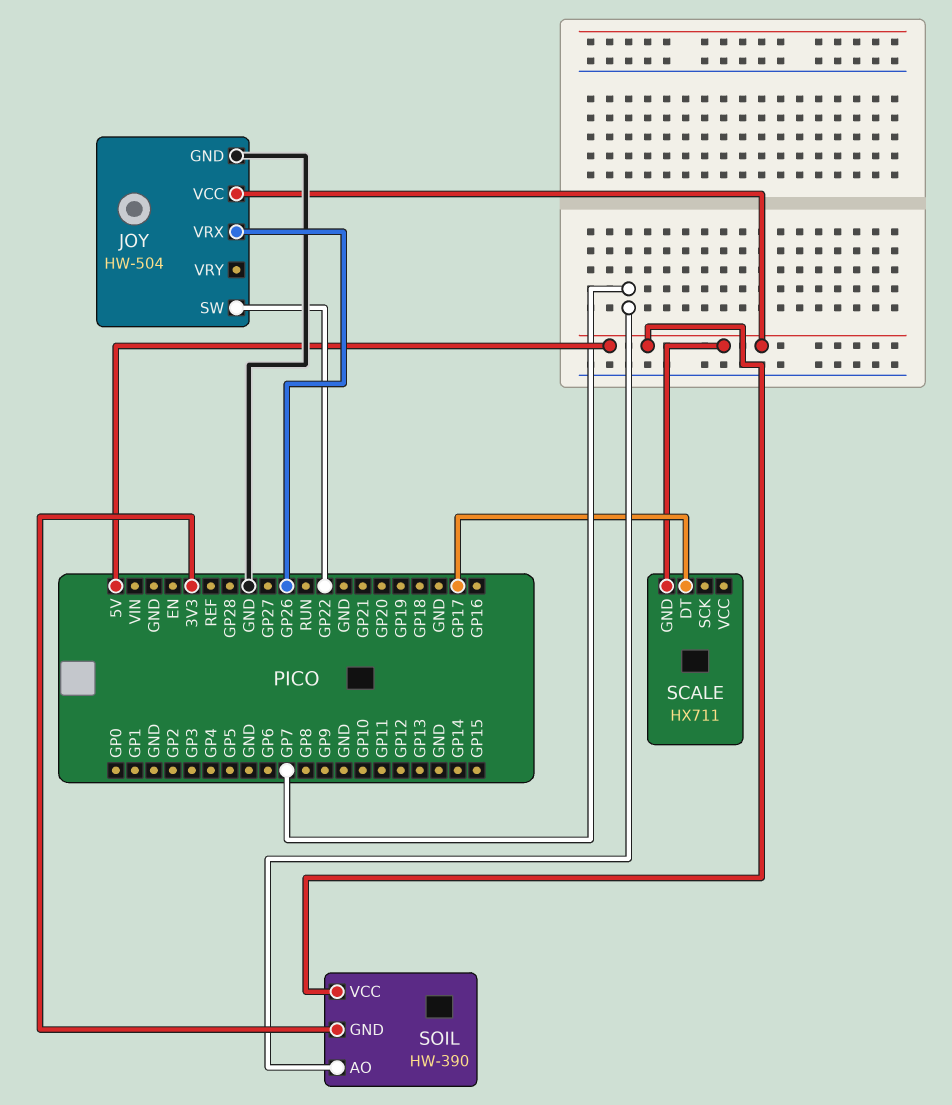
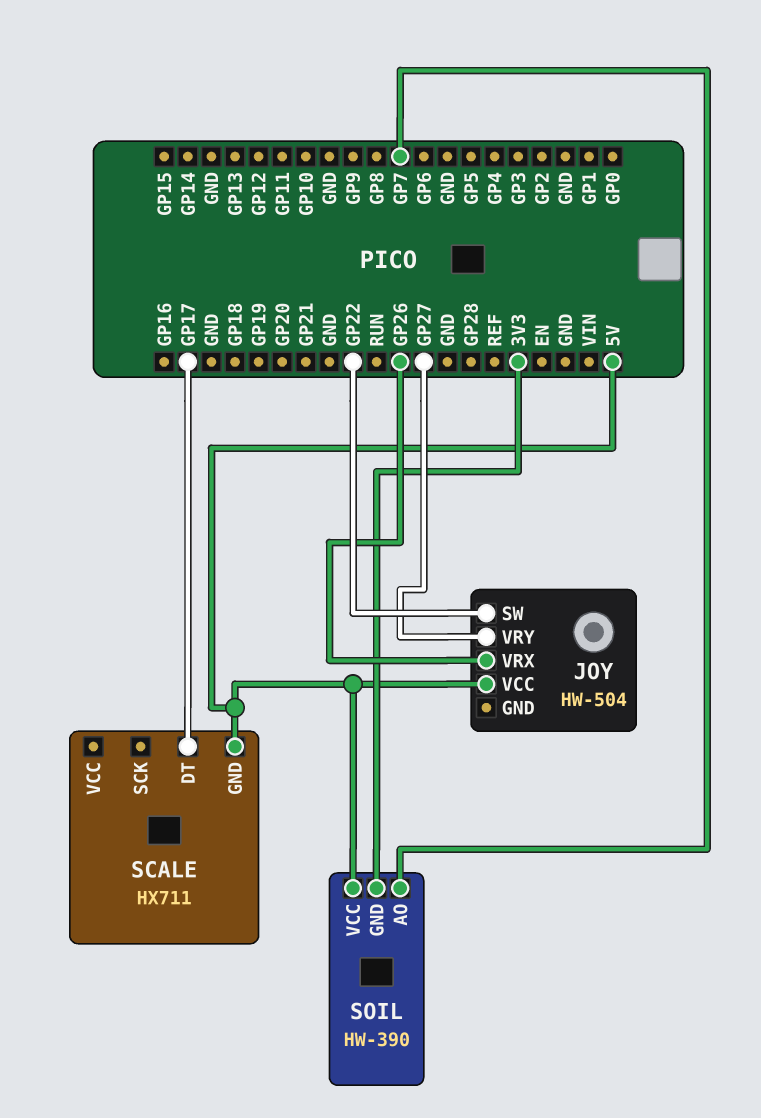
JOY pin GND: GND -> none
JOY pin VRY: none -> GP27

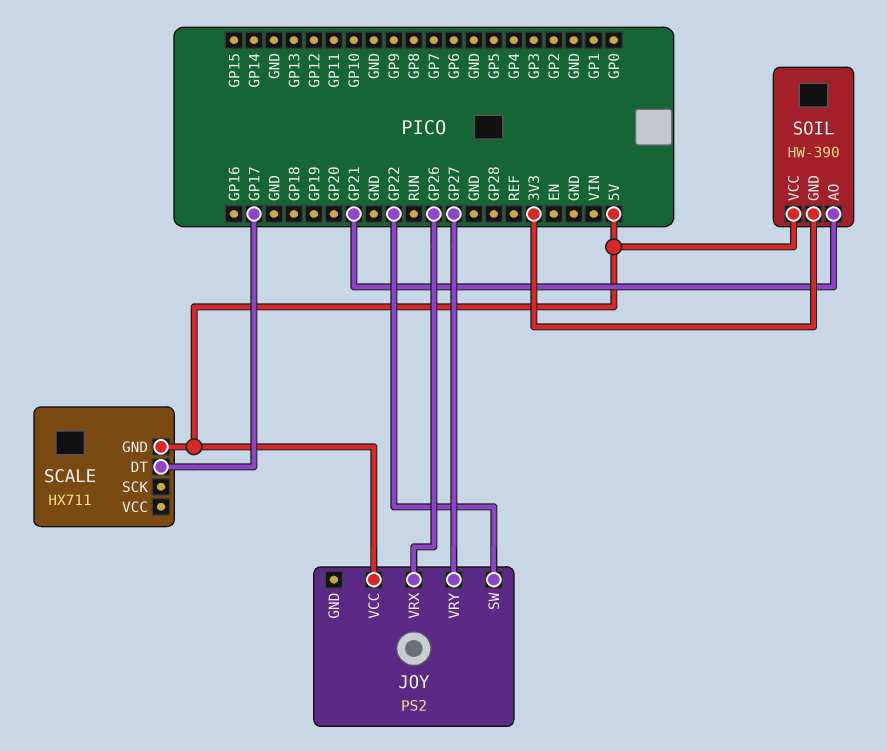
JOY: HW-504 -> PS2
SOIL pin AO: GP7 -> GP21

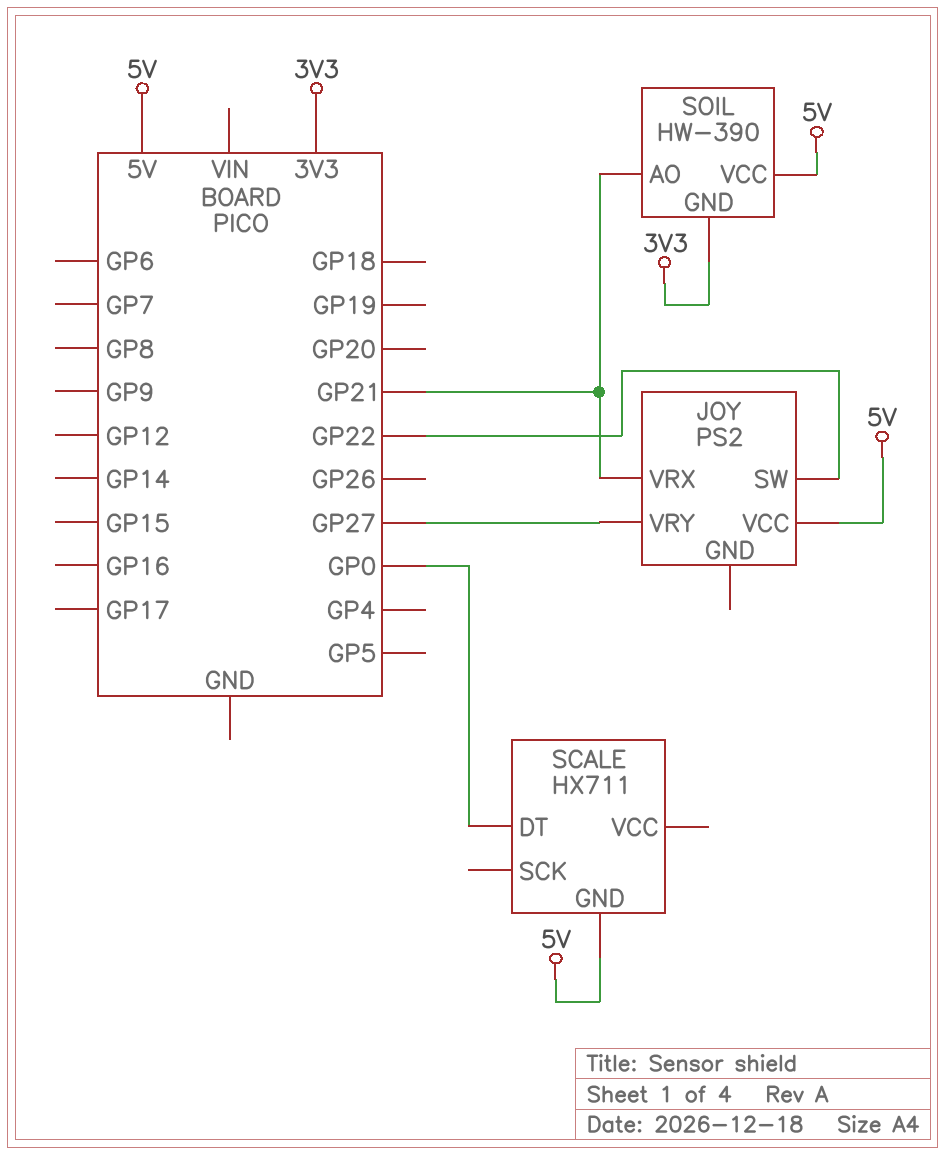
JOY pin VRX: GP26 -> GP21
SCALE pin DT: GP17 -> GP0

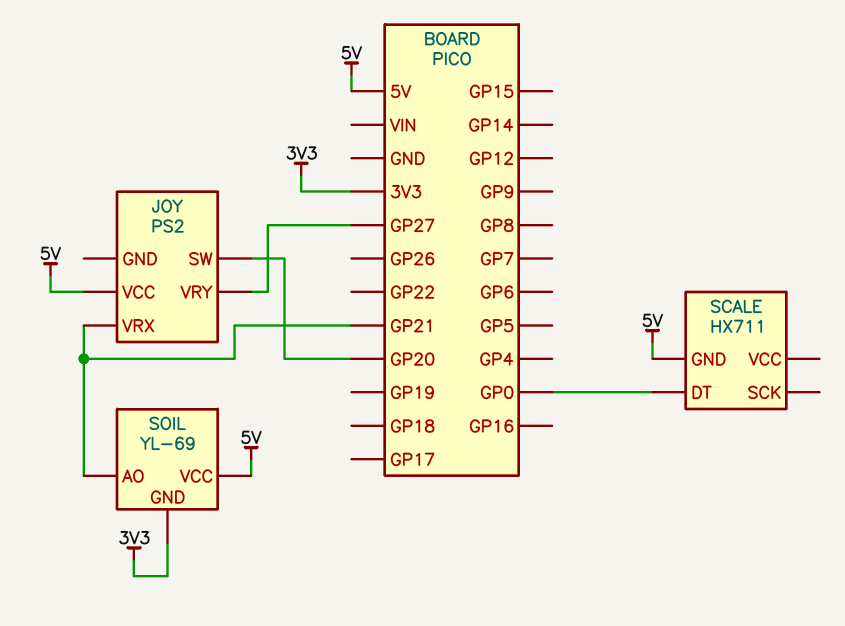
JOY pin SW: GP22 -> GP20
SOIL: HW-390 -> YL-69

